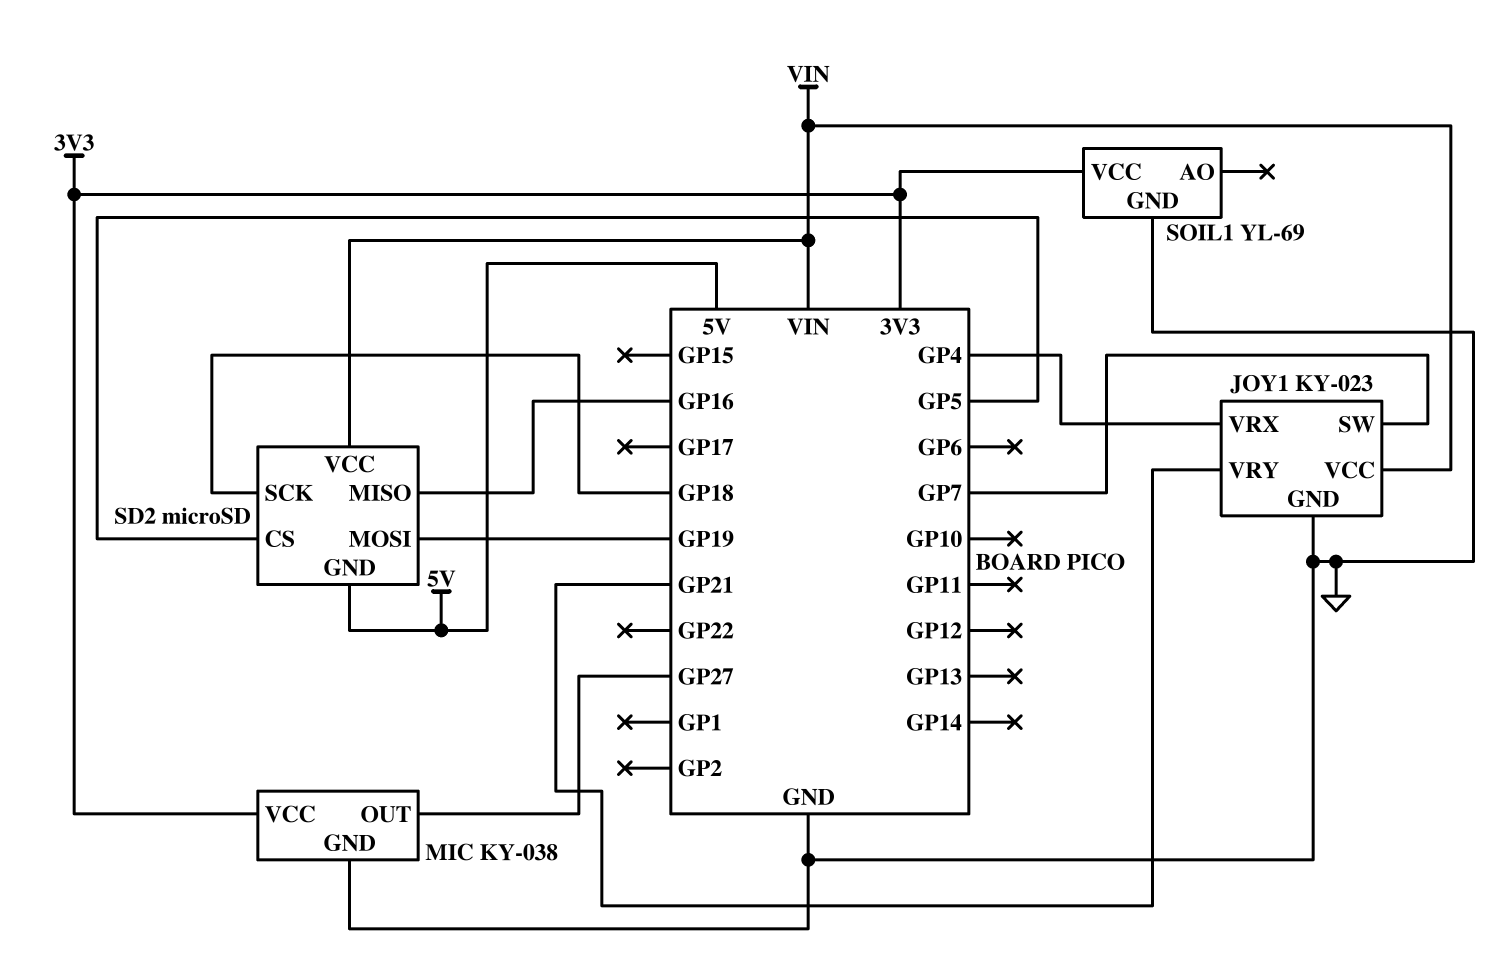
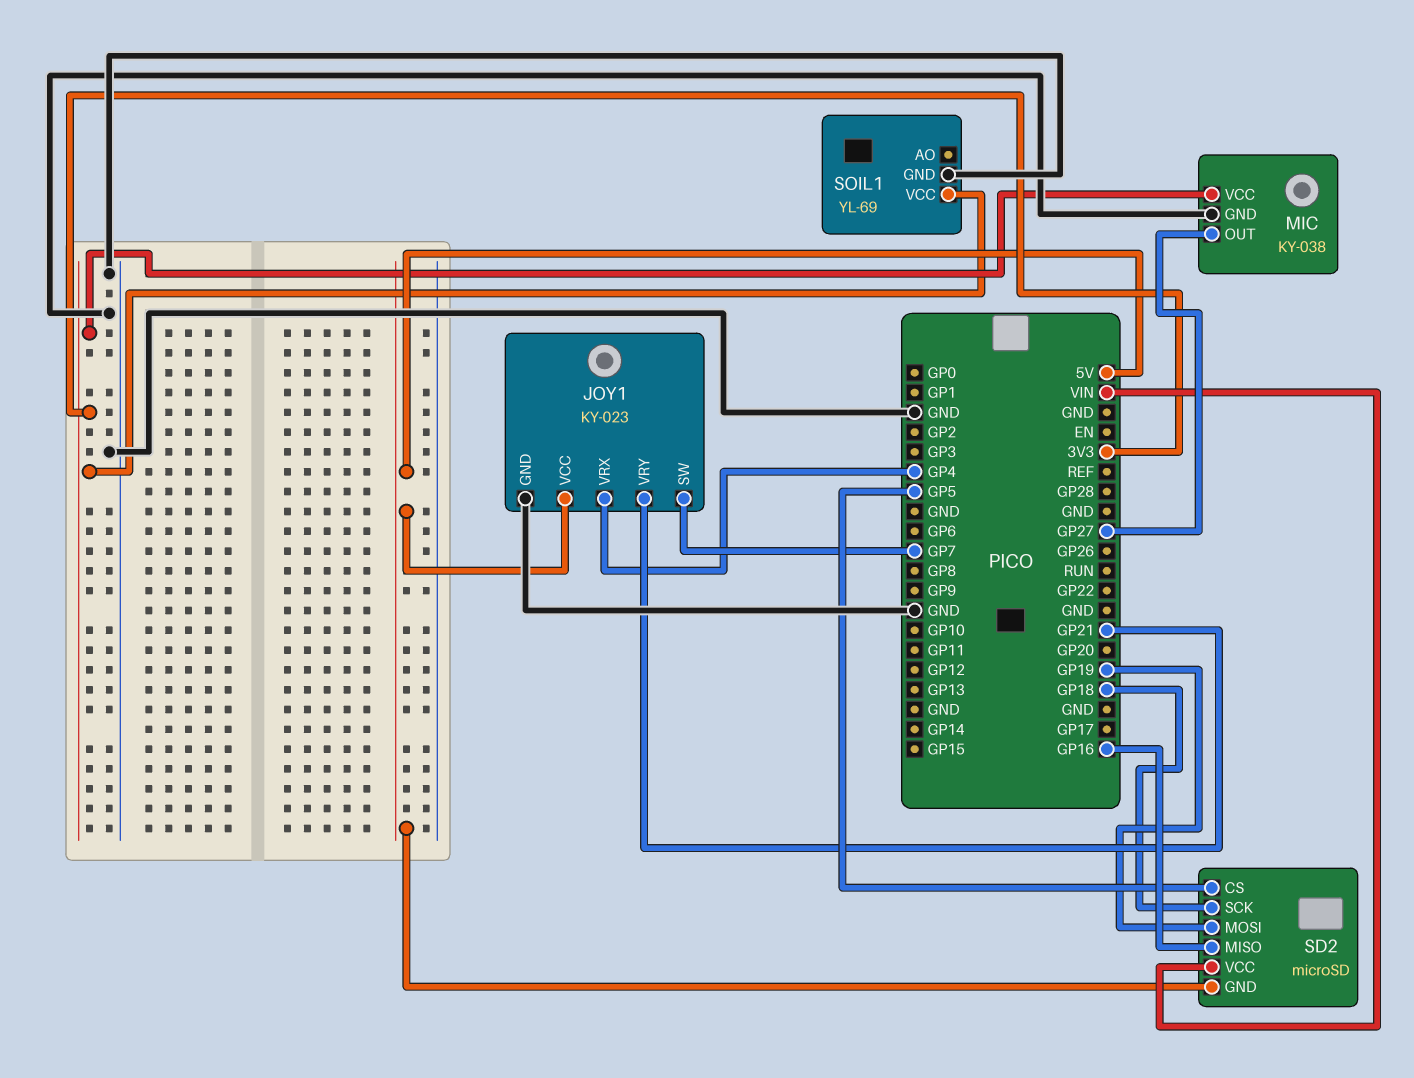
JOY1 pin VCC: VIN -> 5V

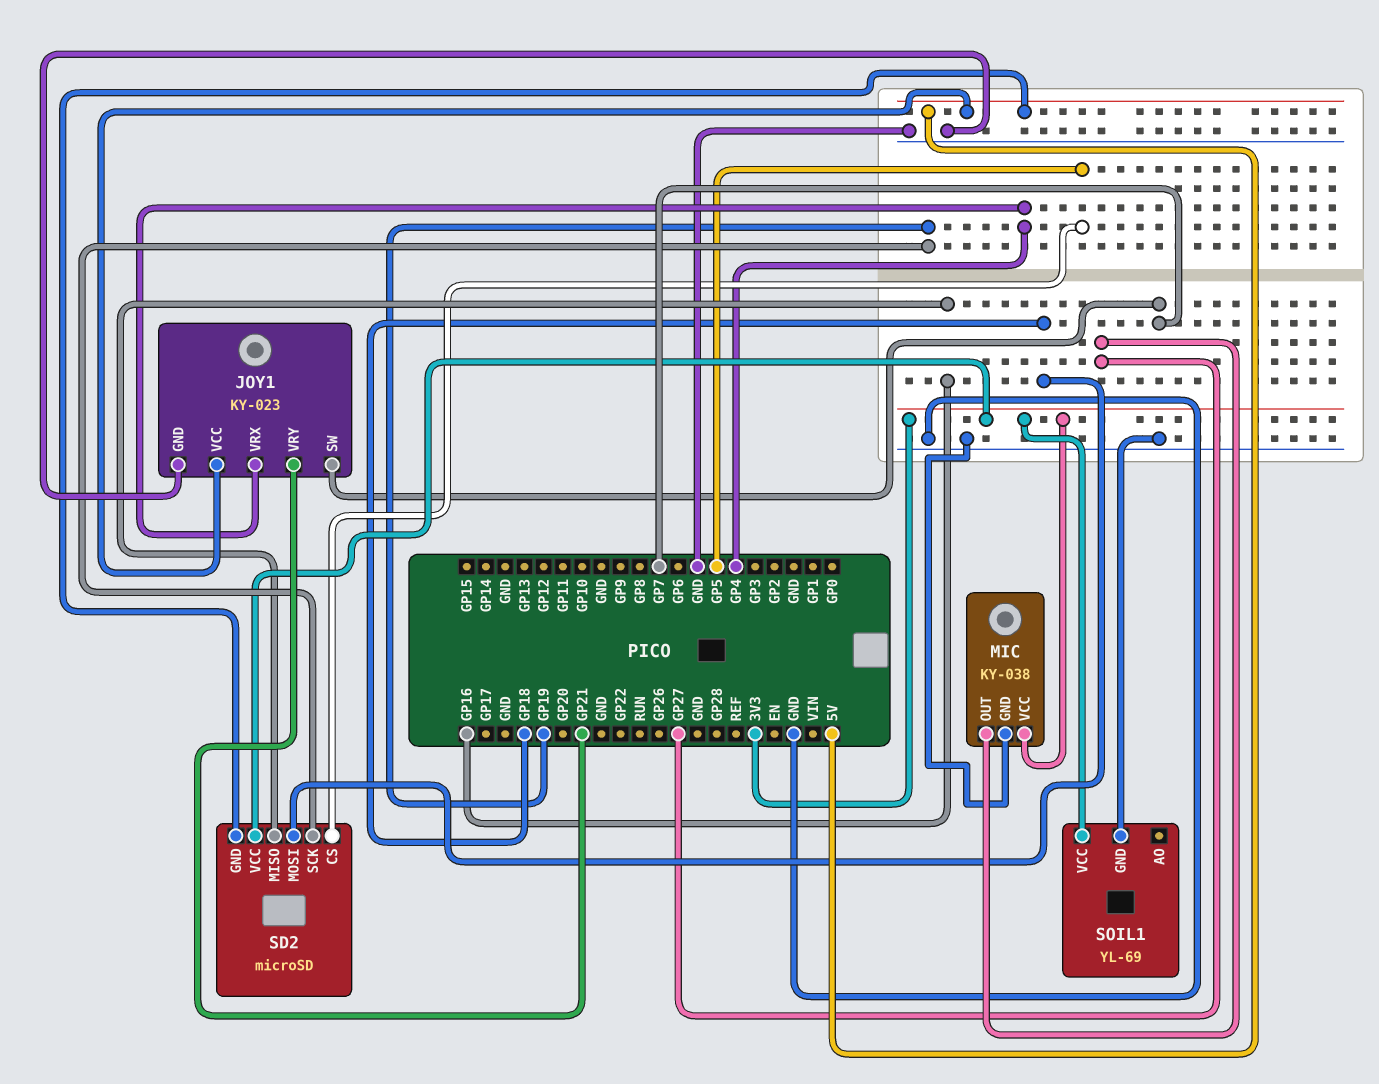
SD2 pin MOSI: GP19 -> GP18
SD2 pin SCK: GP18 -> GP19
SD2 pin VCC: VIN -> 3V3

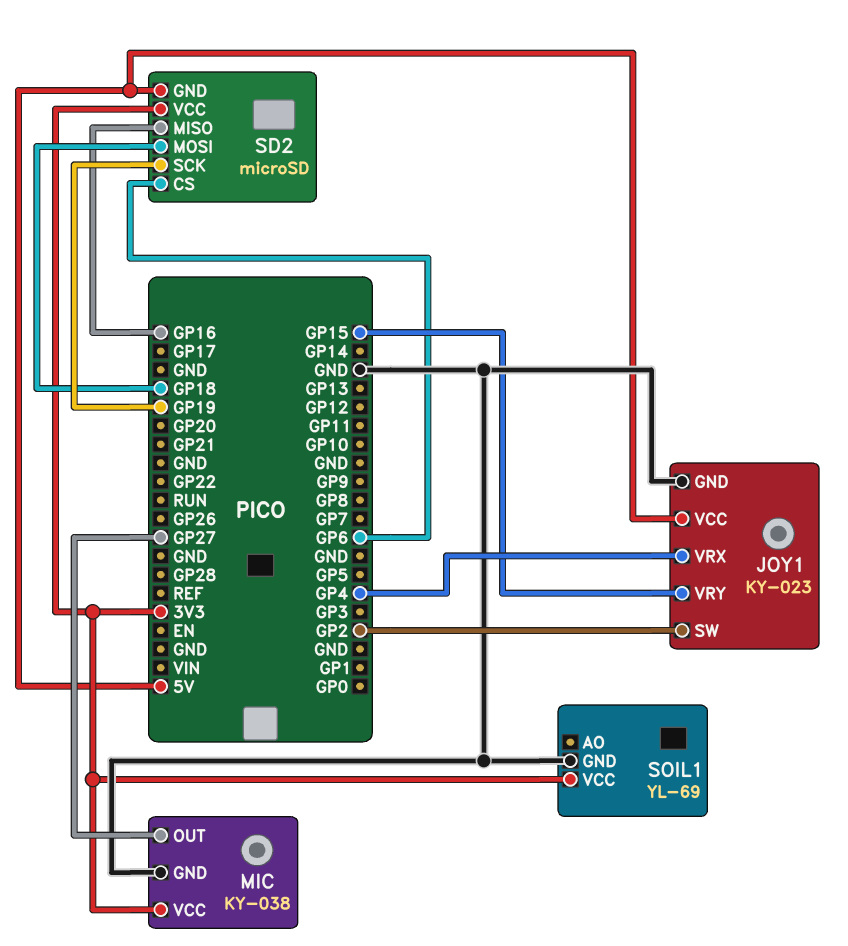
JOY1 pin SW: GP7 -> GP2
JOY1 pin VRY: GP21 -> GP15
SD2 pin CS: GP5 -> GP6

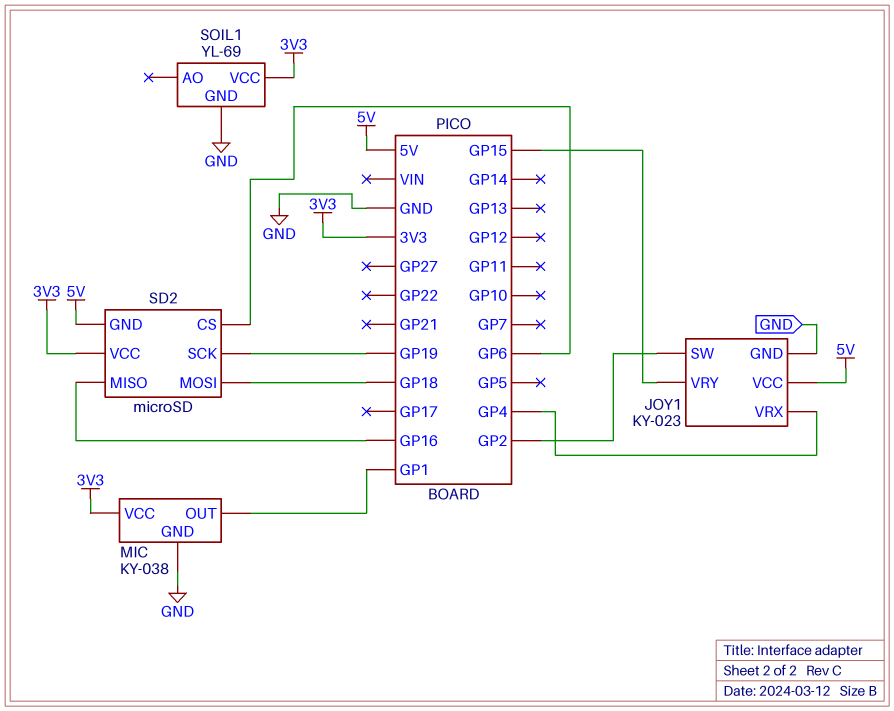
MIC pin OUT: GP27 -> GP1

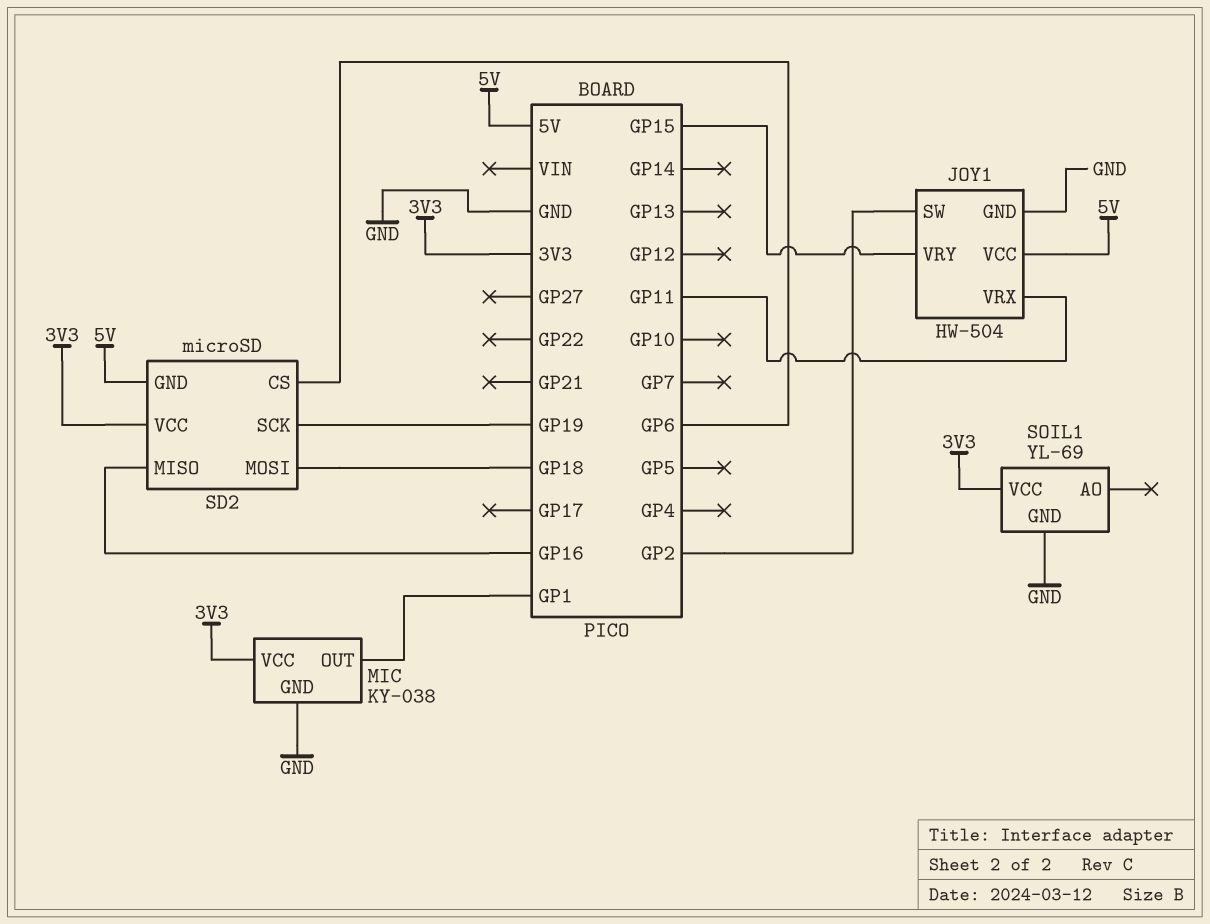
JOY1: KY-023 -> HW-504
JOY1 pin VRX: GP4 -> GP11

